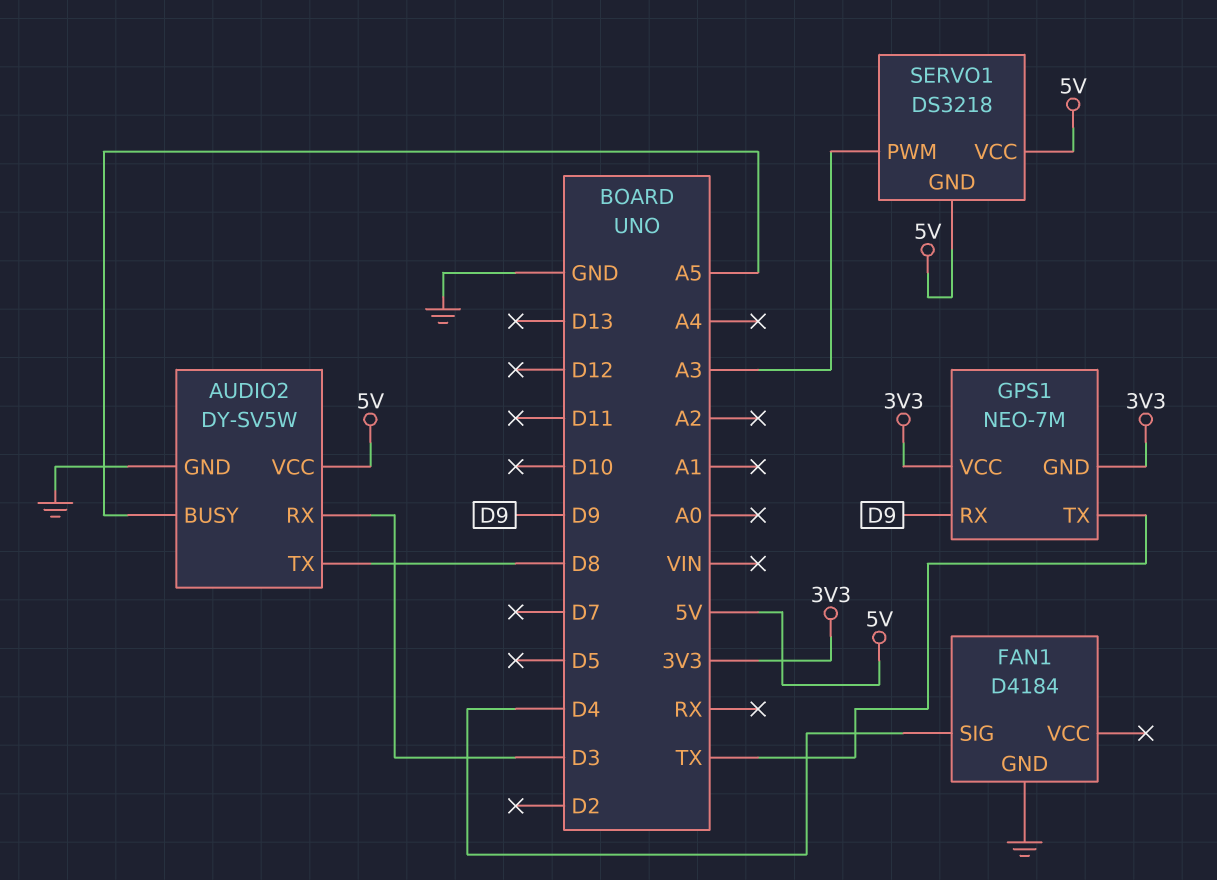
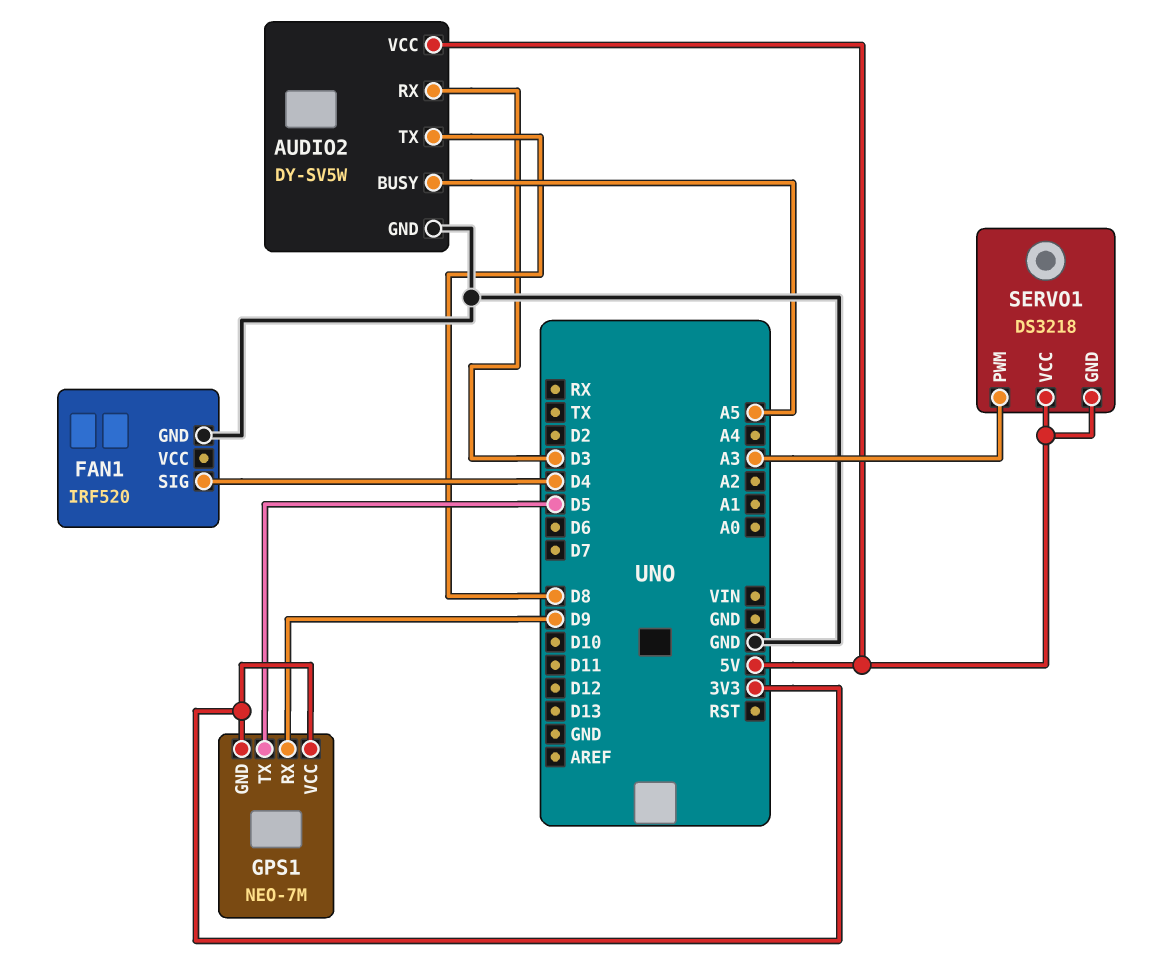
FAN1: D4184 -> IRF520
GPS1 pin TX: TX -> D5

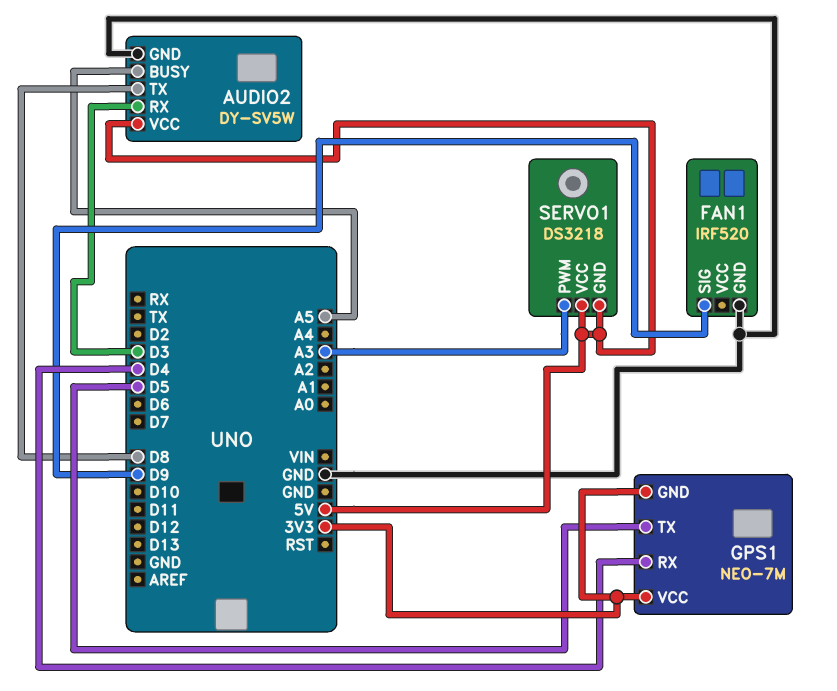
FAN1 pin SIG: D4 -> D9
GPS1 pin RX: D9 -> D4

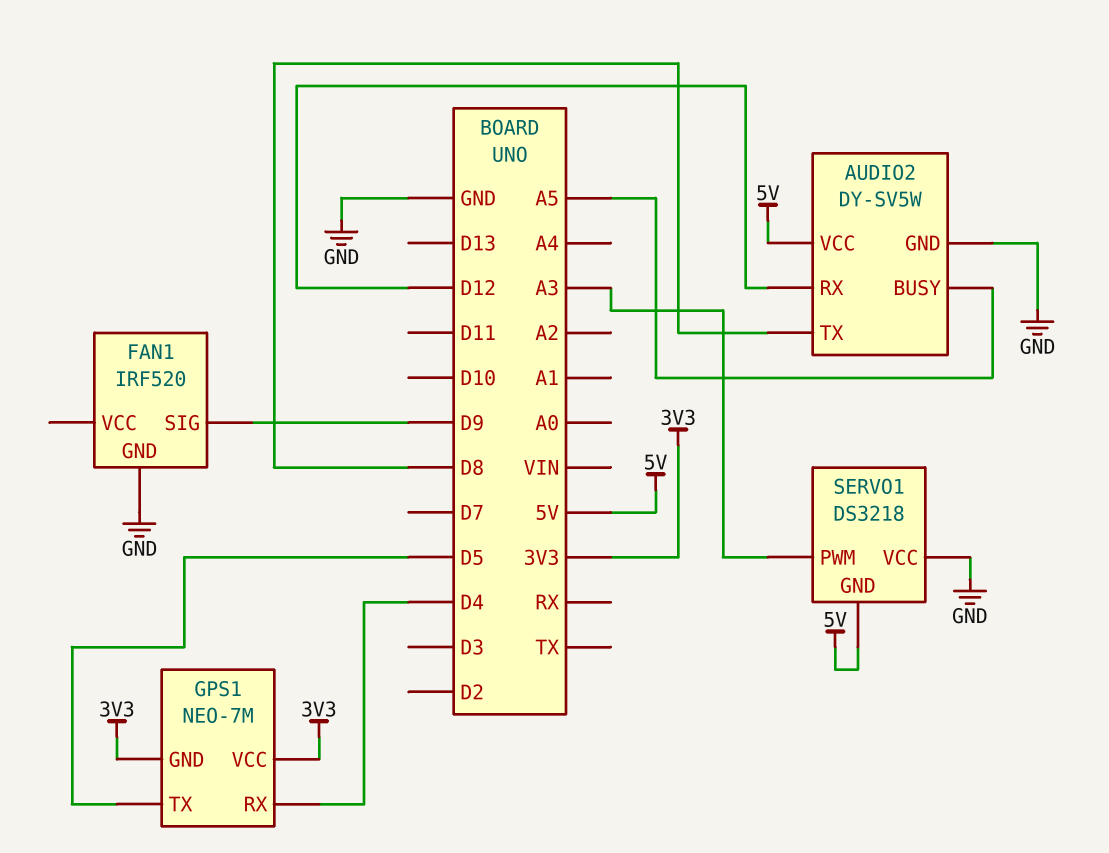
AUDIO2 pin RX: D3 -> D12
SERVO1 pin VCC: 5V -> GND

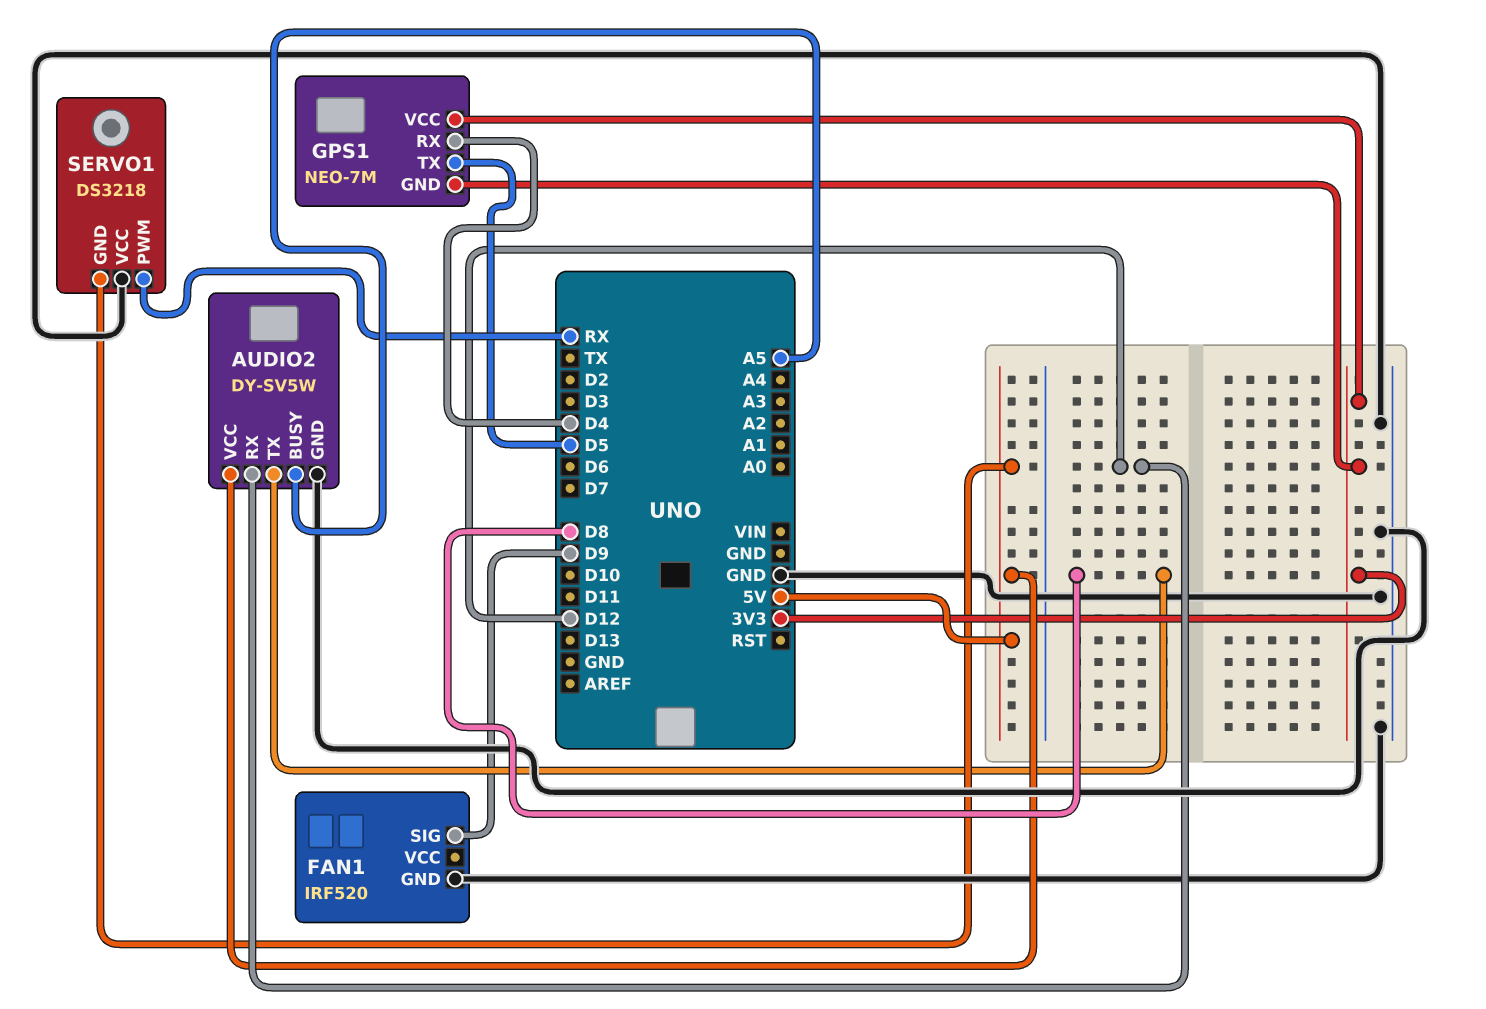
SERVO1 pin PWM: A3 -> RX

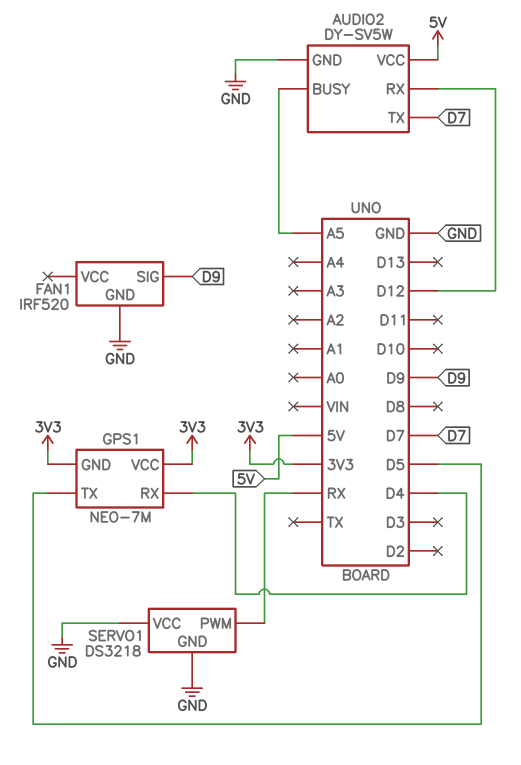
AUDIO2 pin TX: D8 -> D7
SERVO1 pin GND: 5V -> GND

